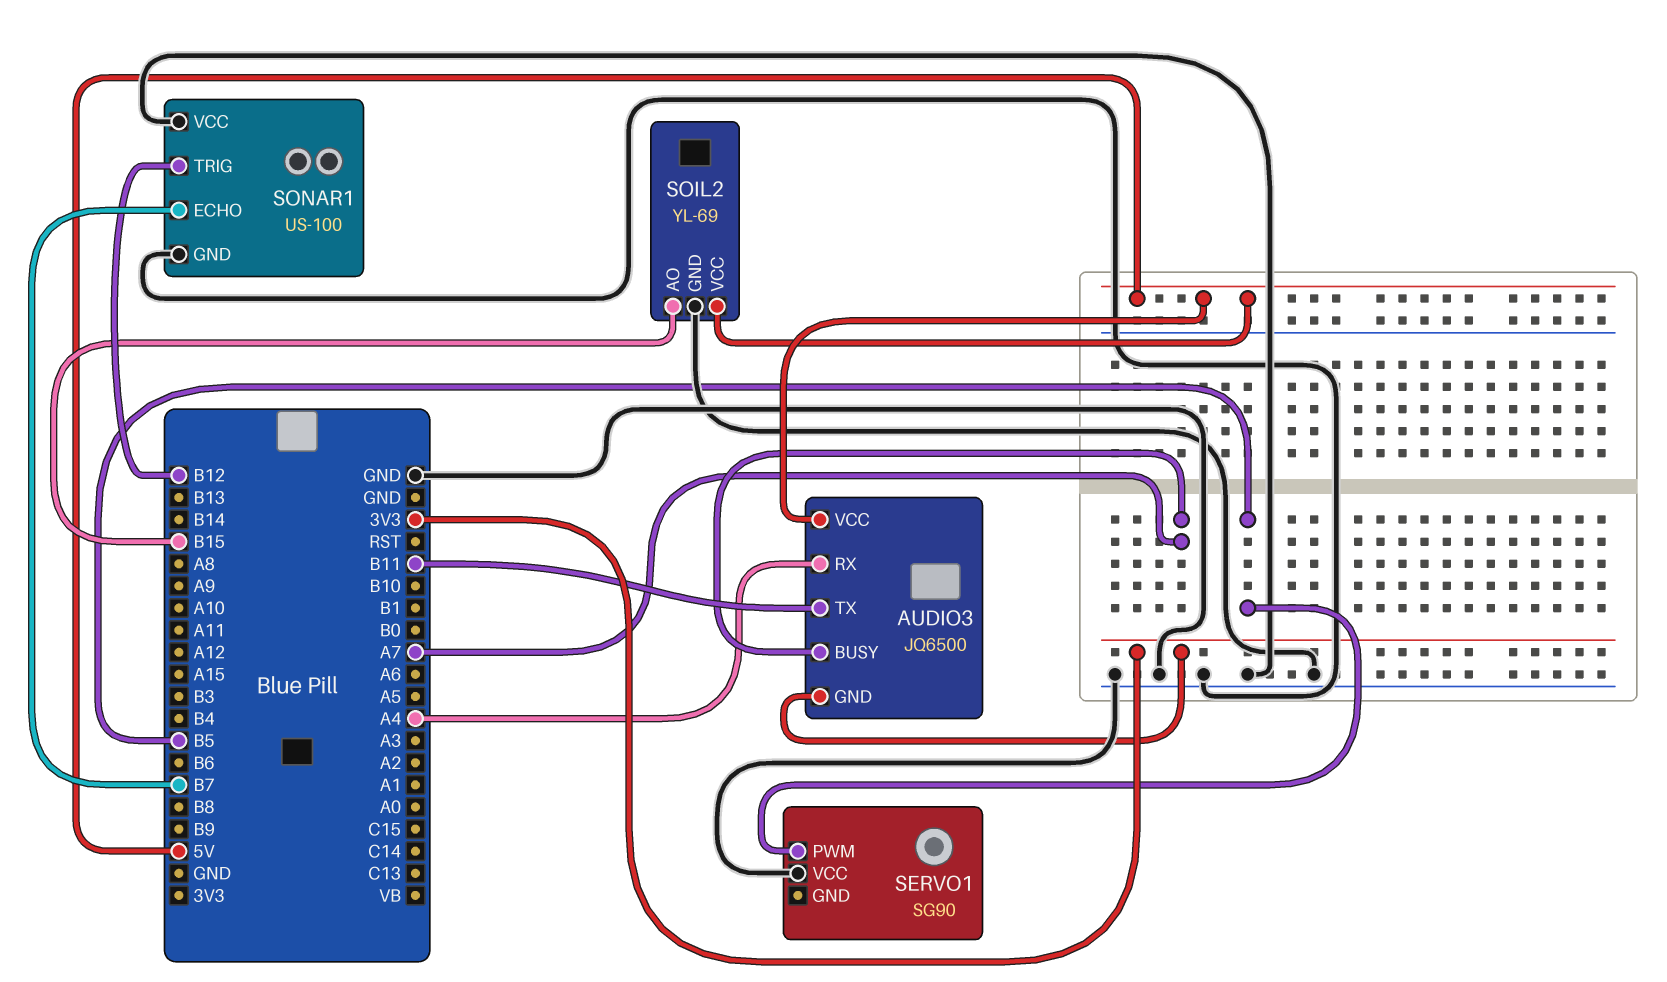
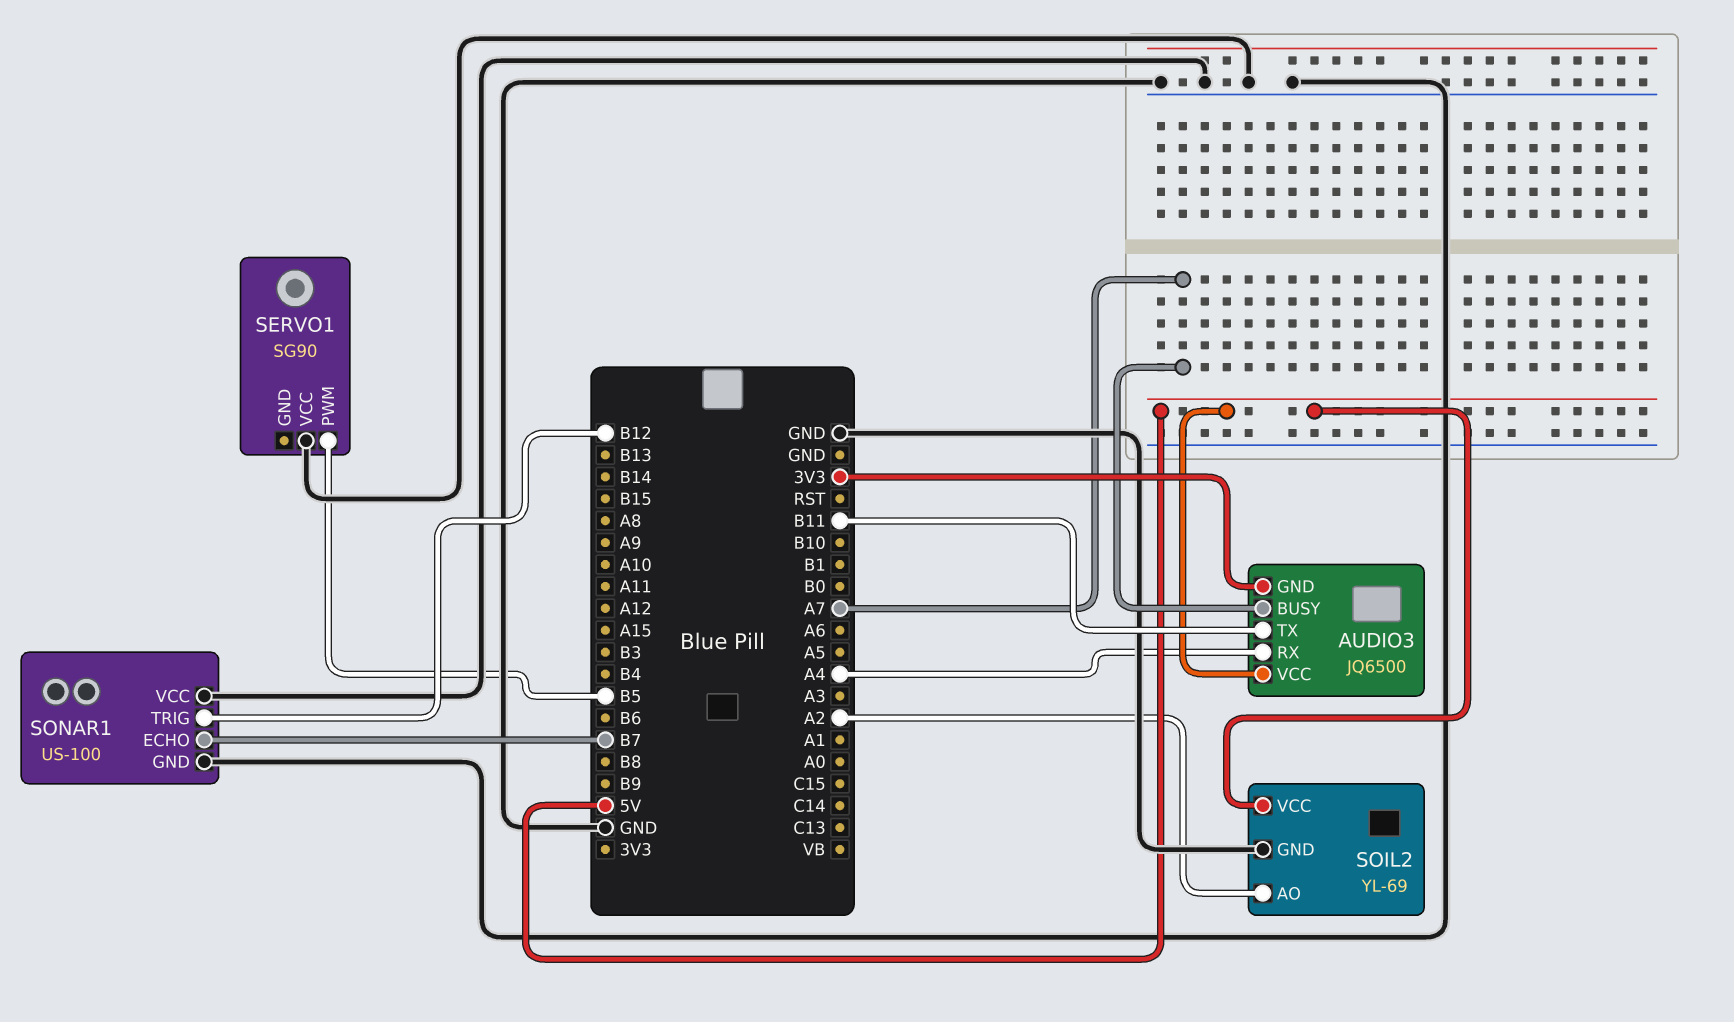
SOIL2 pin AO: B15 -> A2

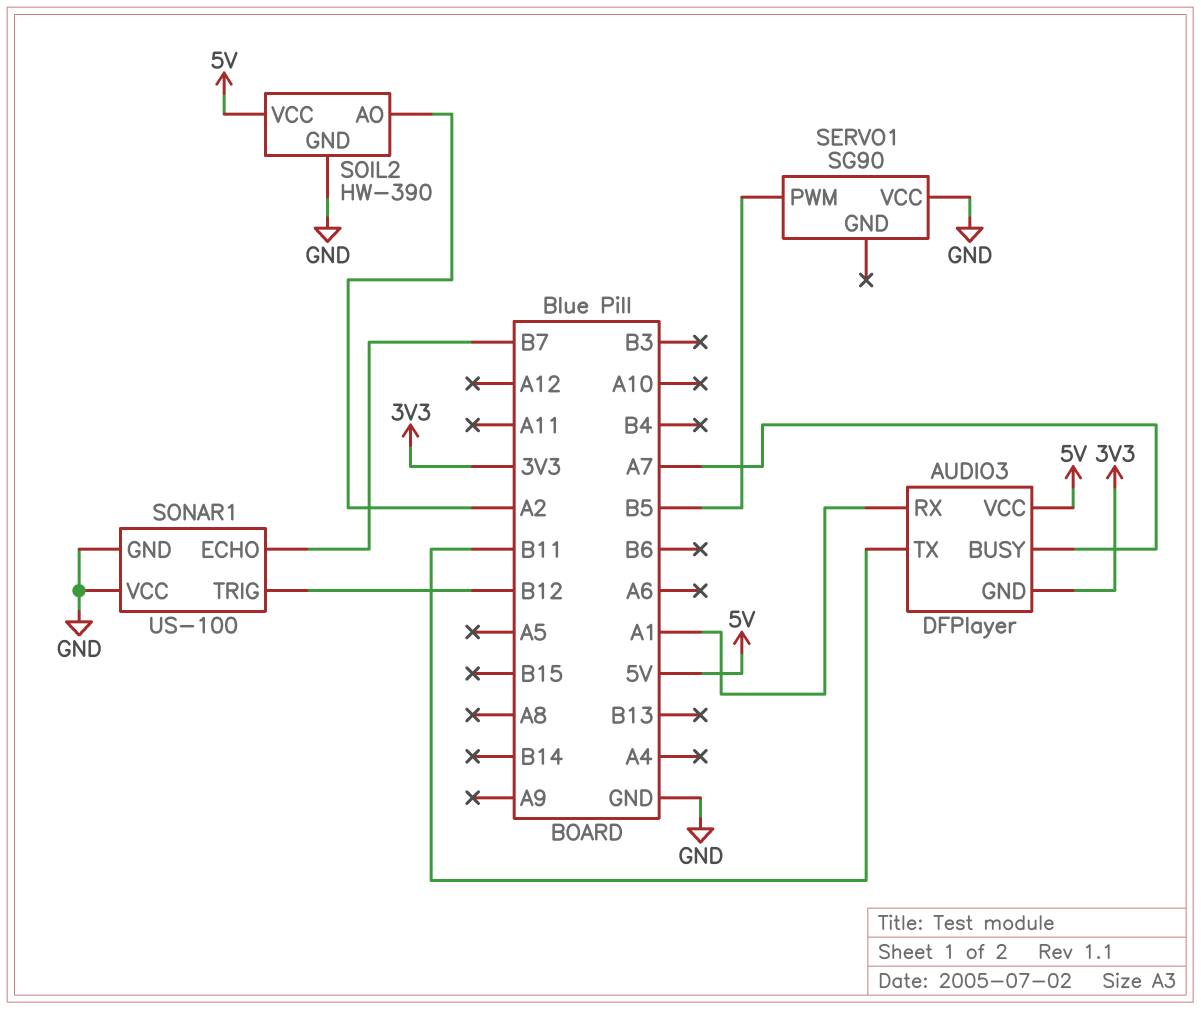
AUDIO3: JQ6500 -> DFPlayer
AUDIO3 pin RX: A4 -> A1
SOIL2: YL-69 -> HW-390

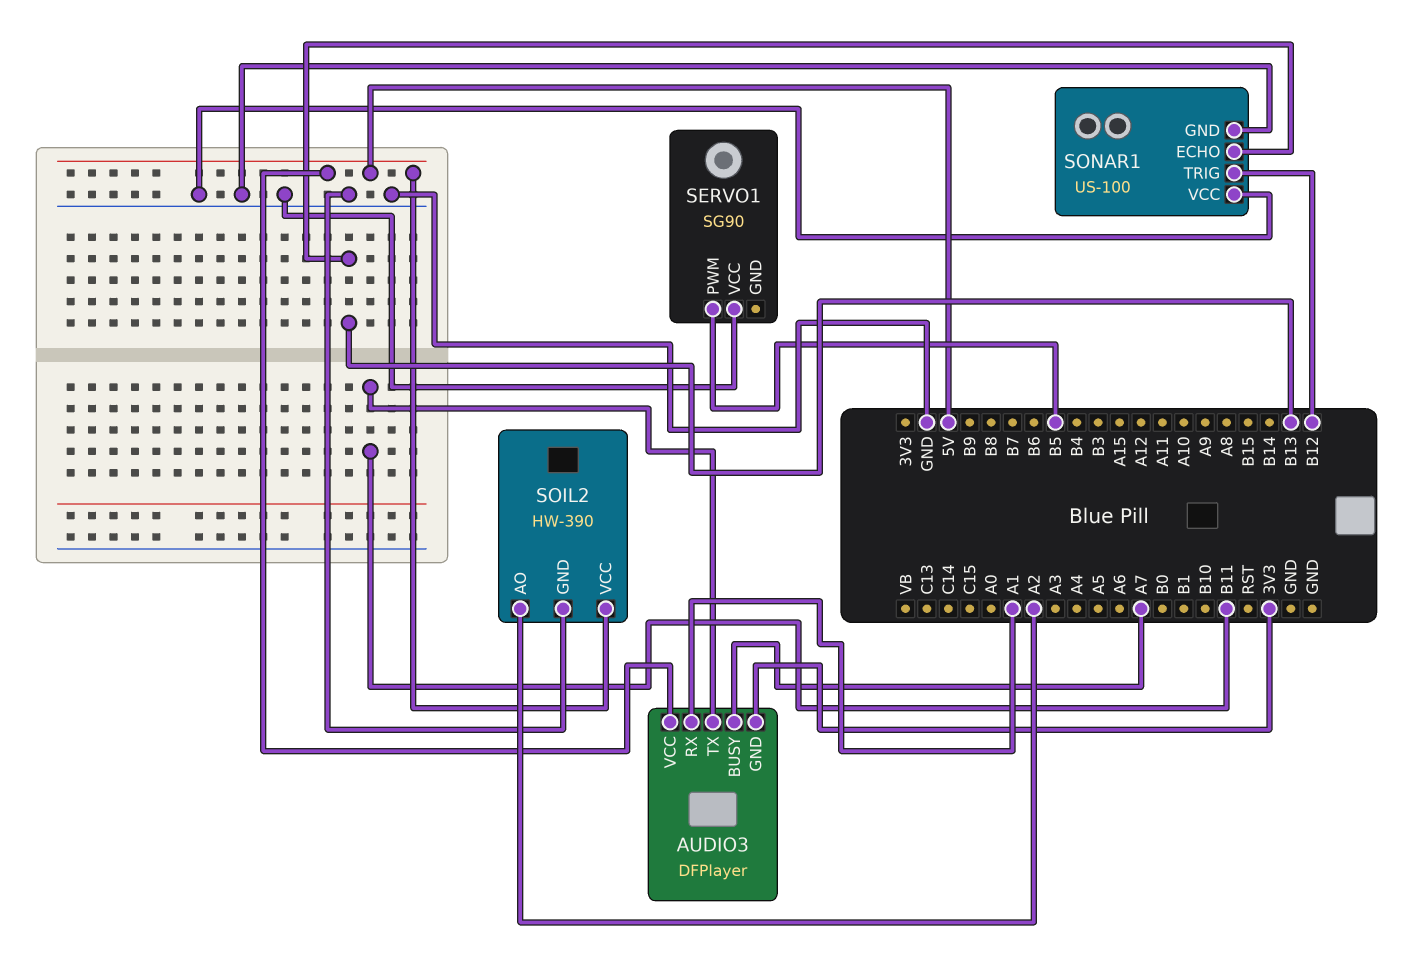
SONAR1 pin ECHO: B7 -> B13

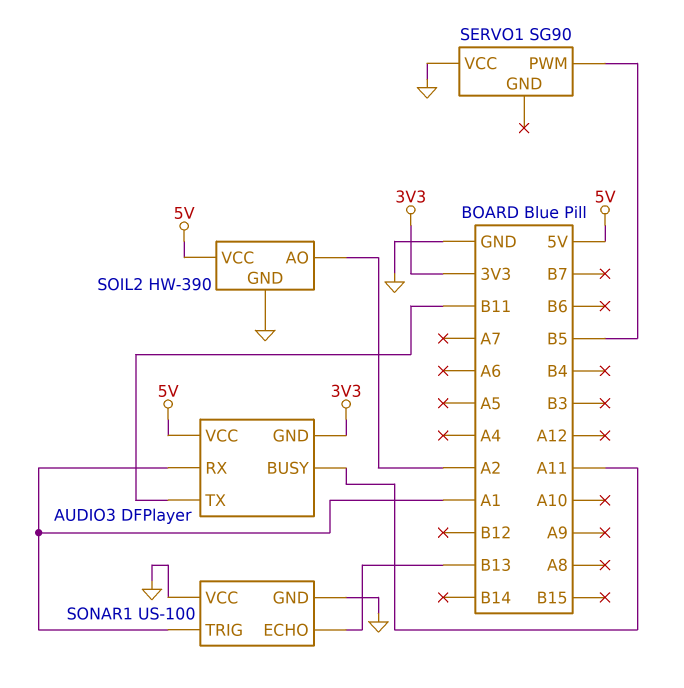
AUDIO3 pin BUSY: A7 -> A11
SONAR1 pin TRIG: B12 -> A1

